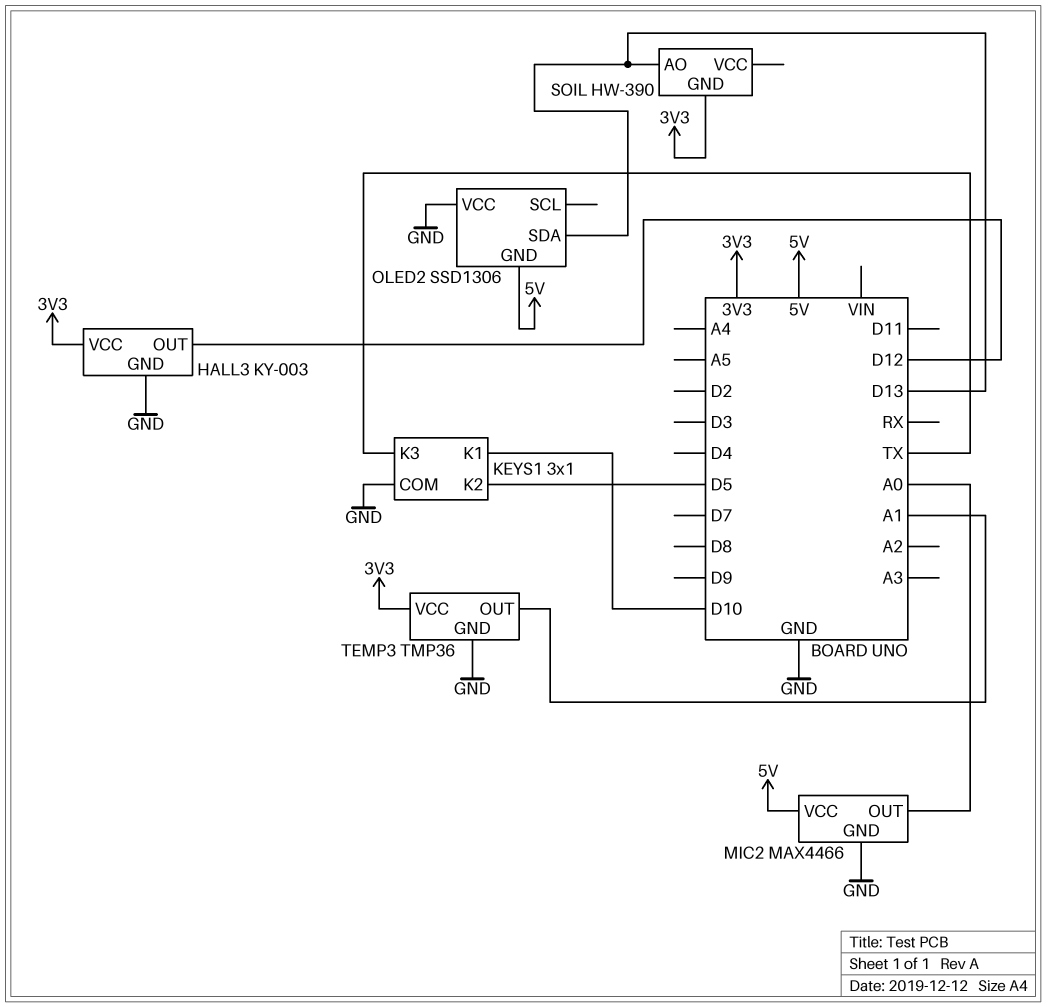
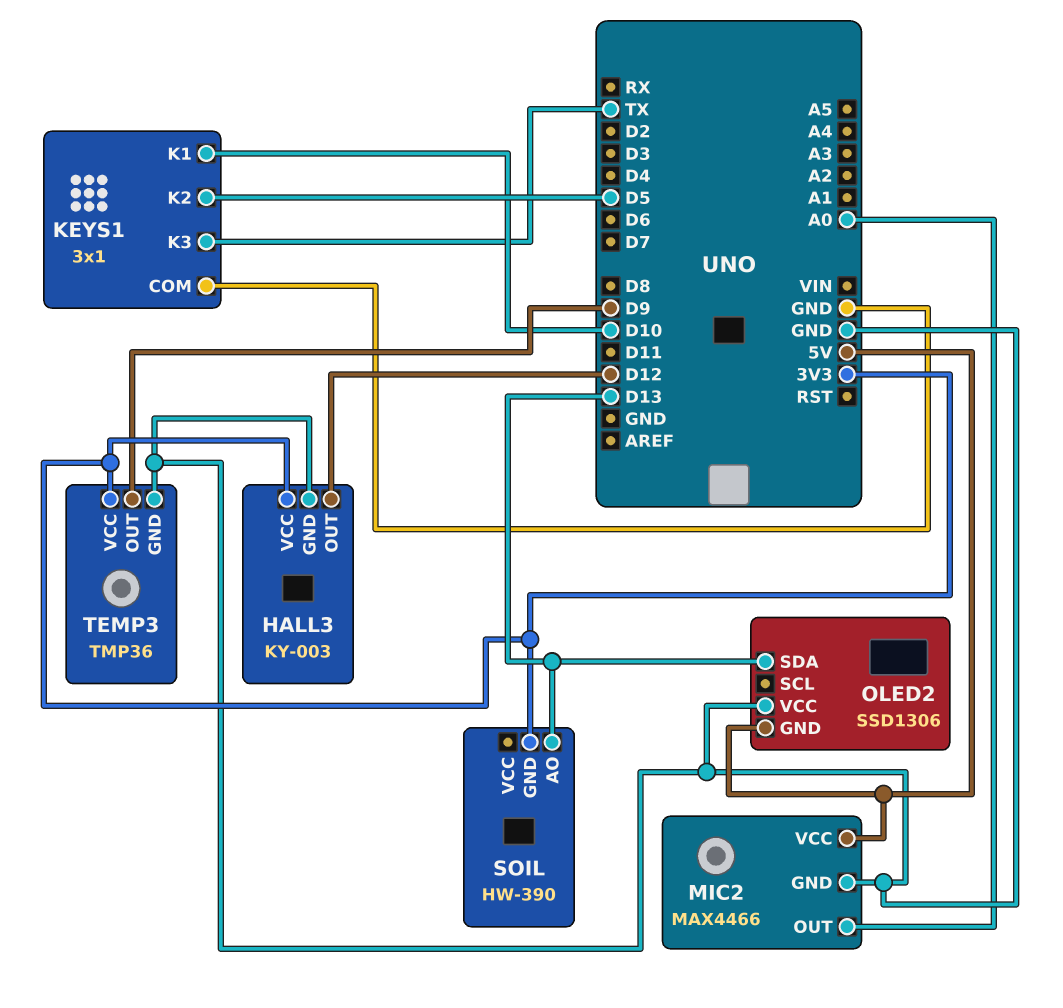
TEMP3 pin OUT: A1 -> D9

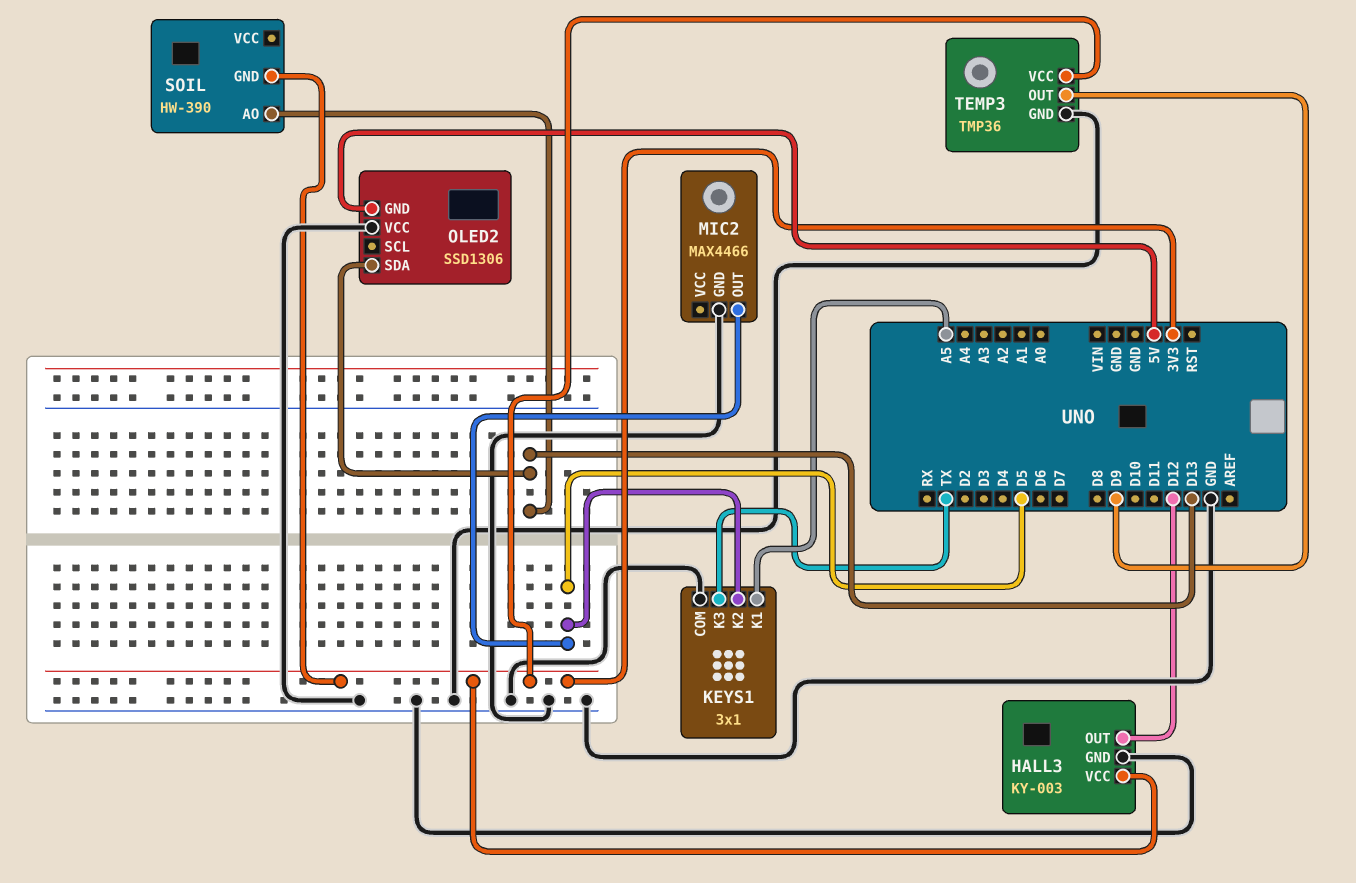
KEYS1 pin K1: D10 -> A5
MIC2 pin OUT: A0 -> D5
MIC2 pin VCC: 5V -> none

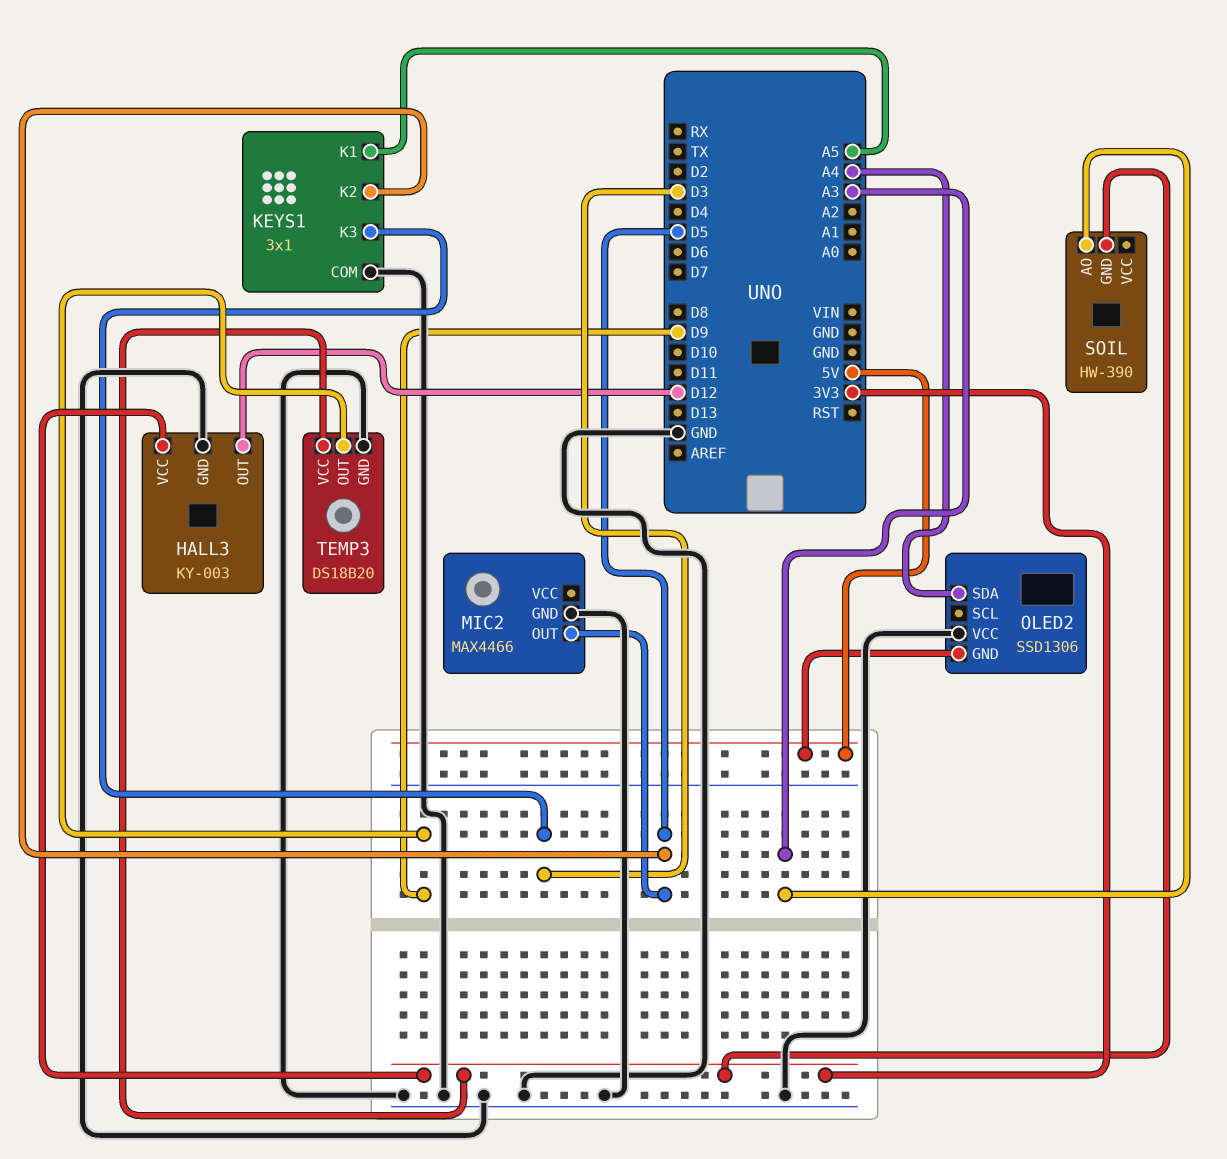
KEYS1 pin K3: TX -> D3
OLED2 pin SDA: D13 -> A4
SOIL pin AO: D13 -> A3
TEMP3: TMP36 -> DS18B20

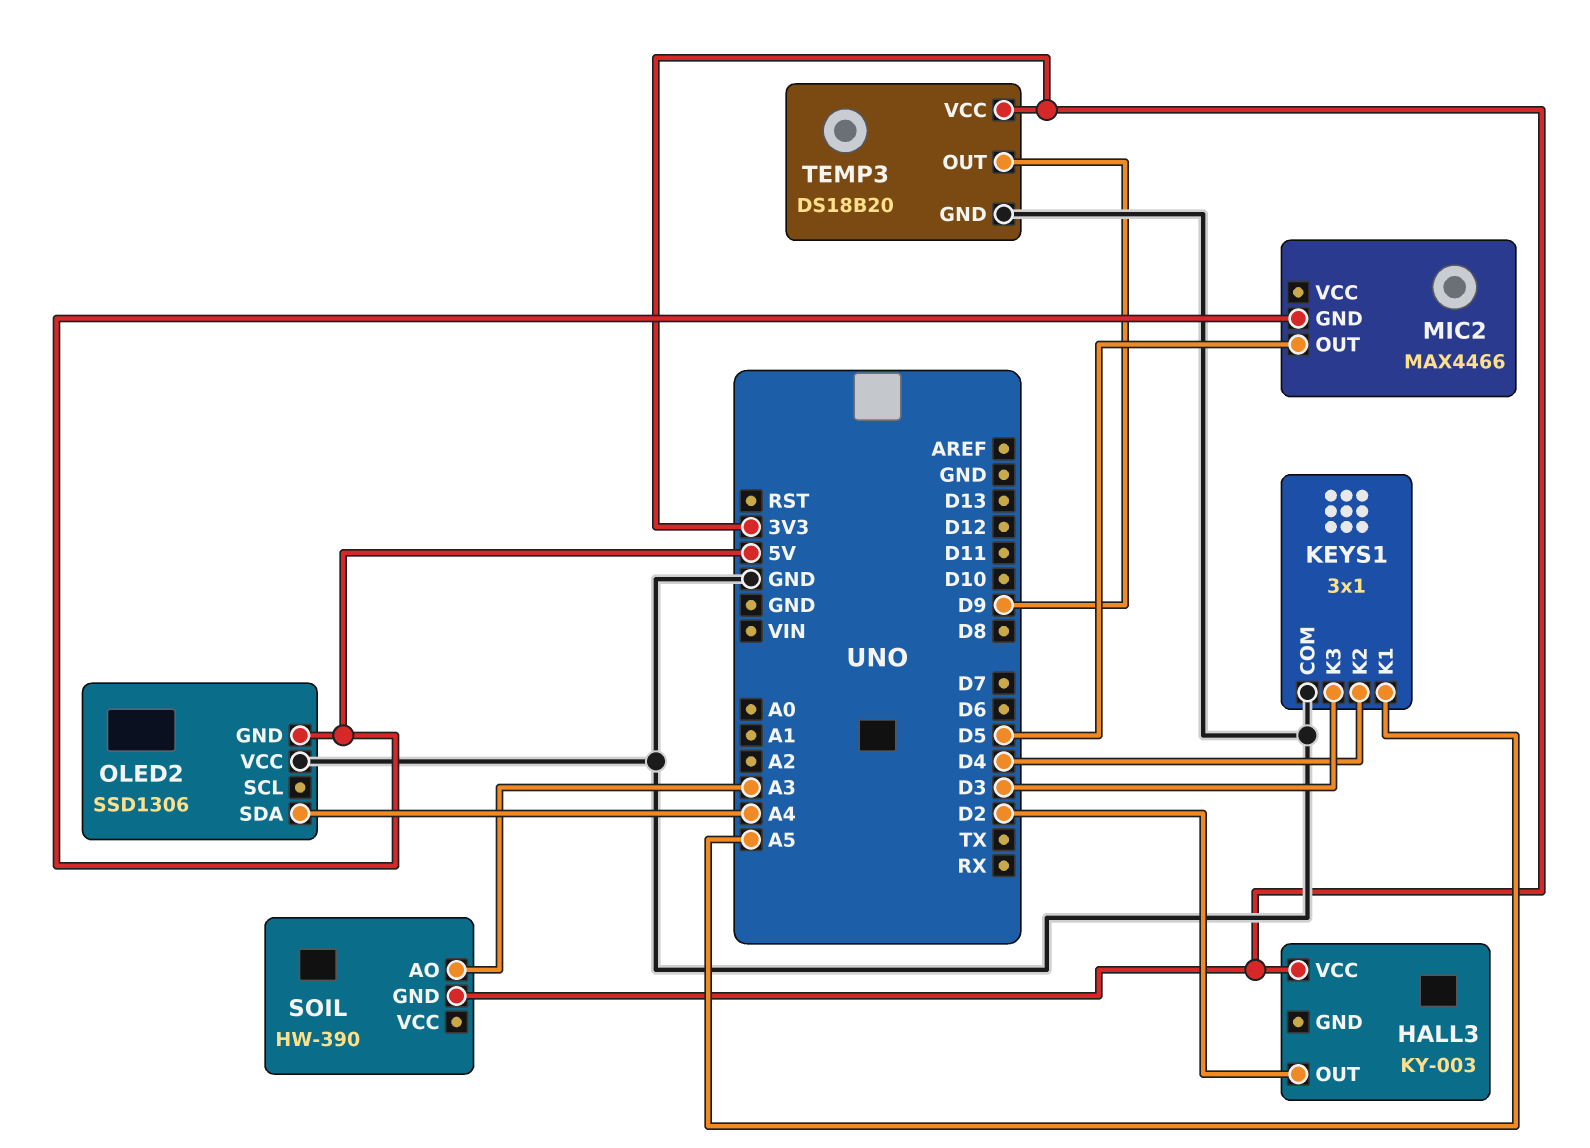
HALL3 pin GND: GND -> none
HALL3 pin OUT: D12 -> D2
KEYS1 pin K2: D5 -> D4
MIC2 pin GND: GND -> 5V

